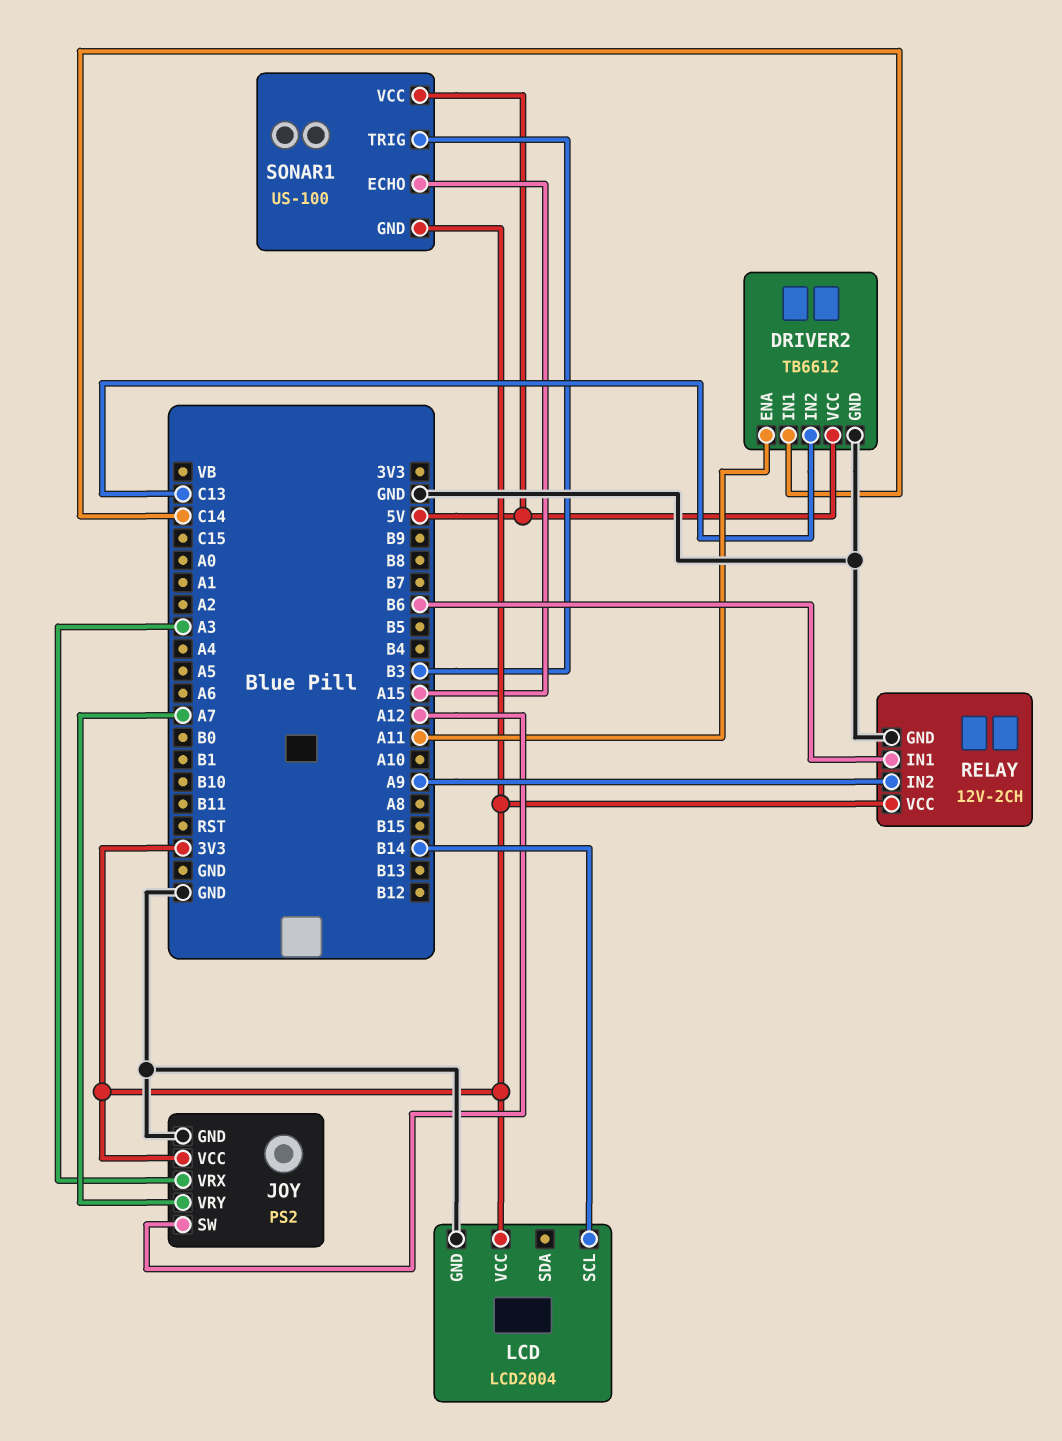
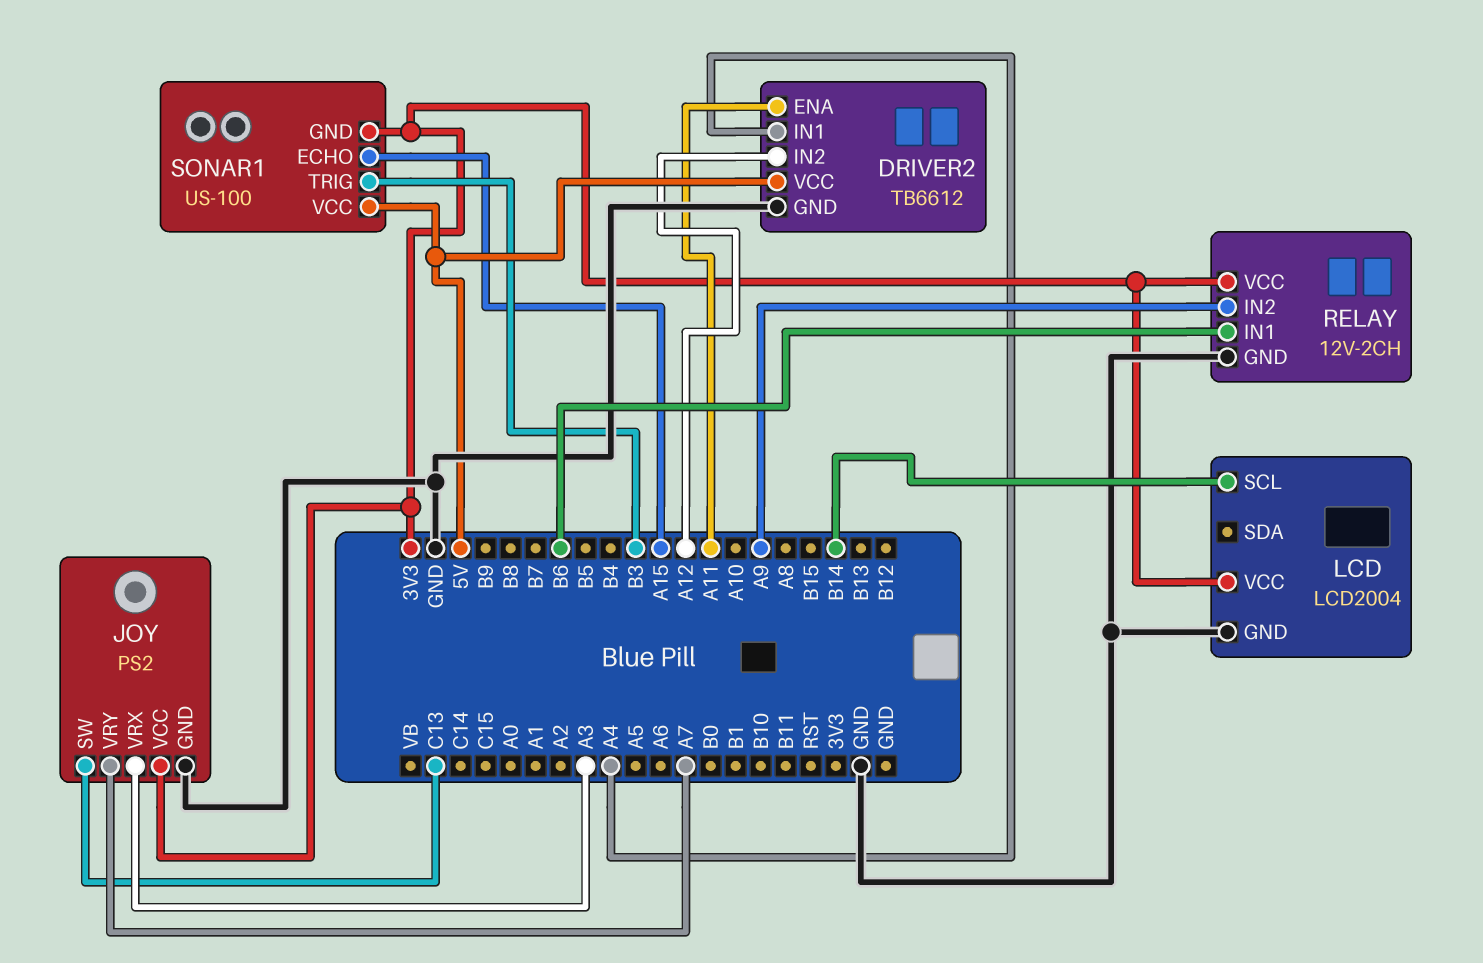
DRIVER2 pin IN1: C14 -> A4
DRIVER2 pin IN2: C13 -> A12
JOY pin SW: A12 -> C13

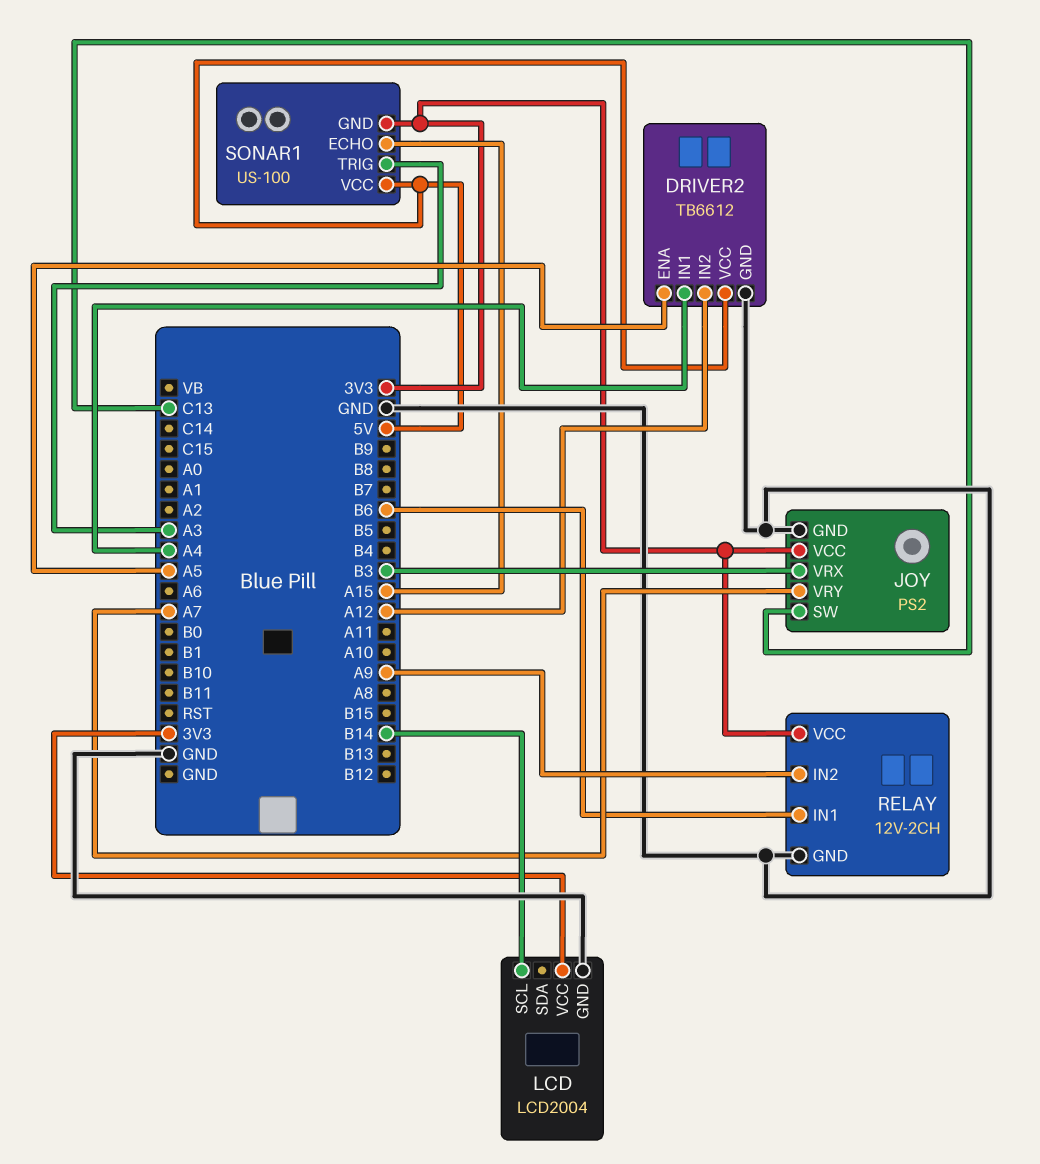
DRIVER2 pin ENA: A11 -> A5
JOY pin VRX: A3 -> B3
SONAR1 pin TRIG: B3 -> A3

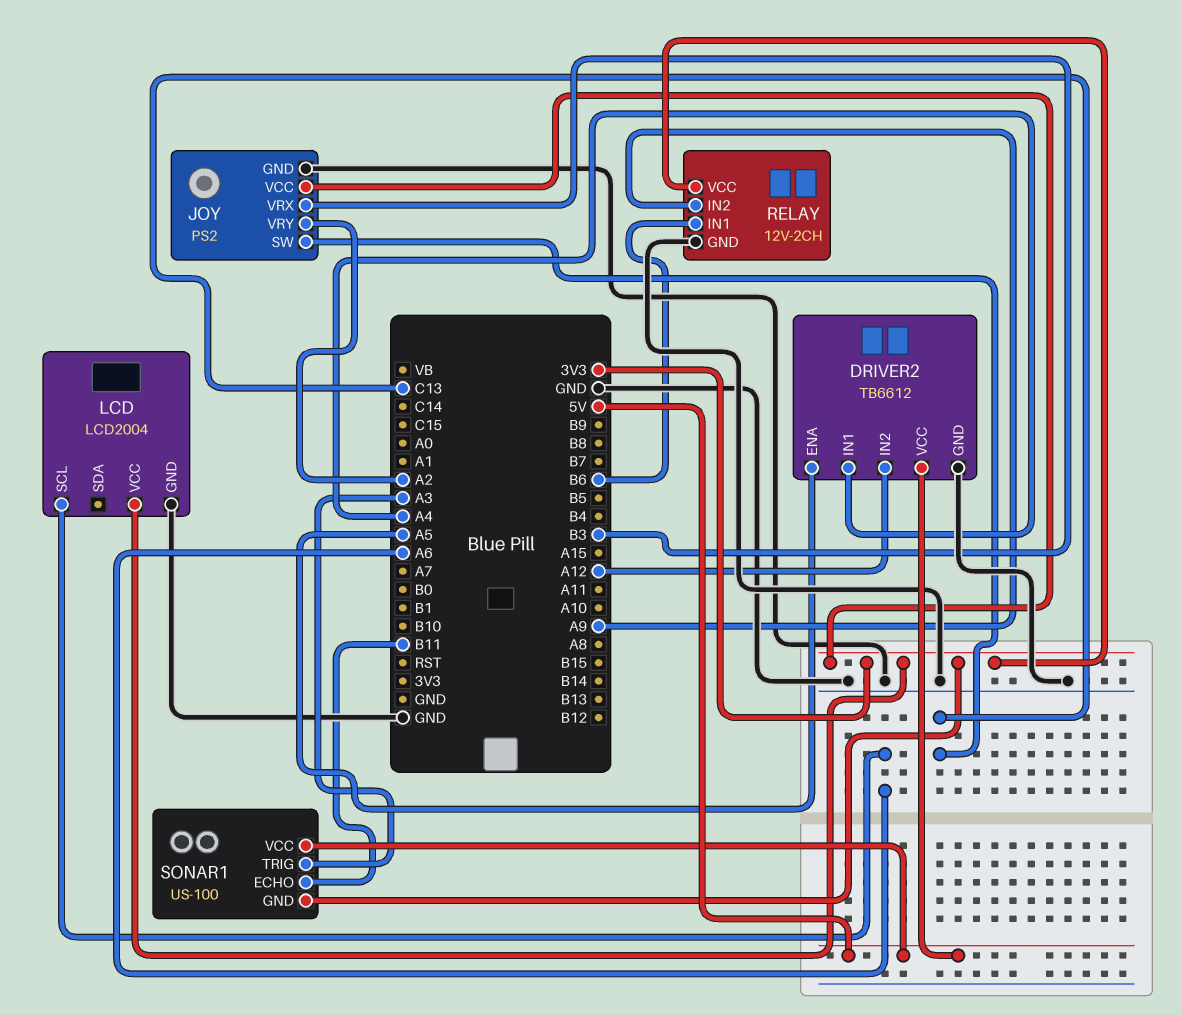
JOY pin VRY: A7 -> A2
LCD pin SCL: B14 -> A6
SONAR1 pin ECHO: A15 -> B11

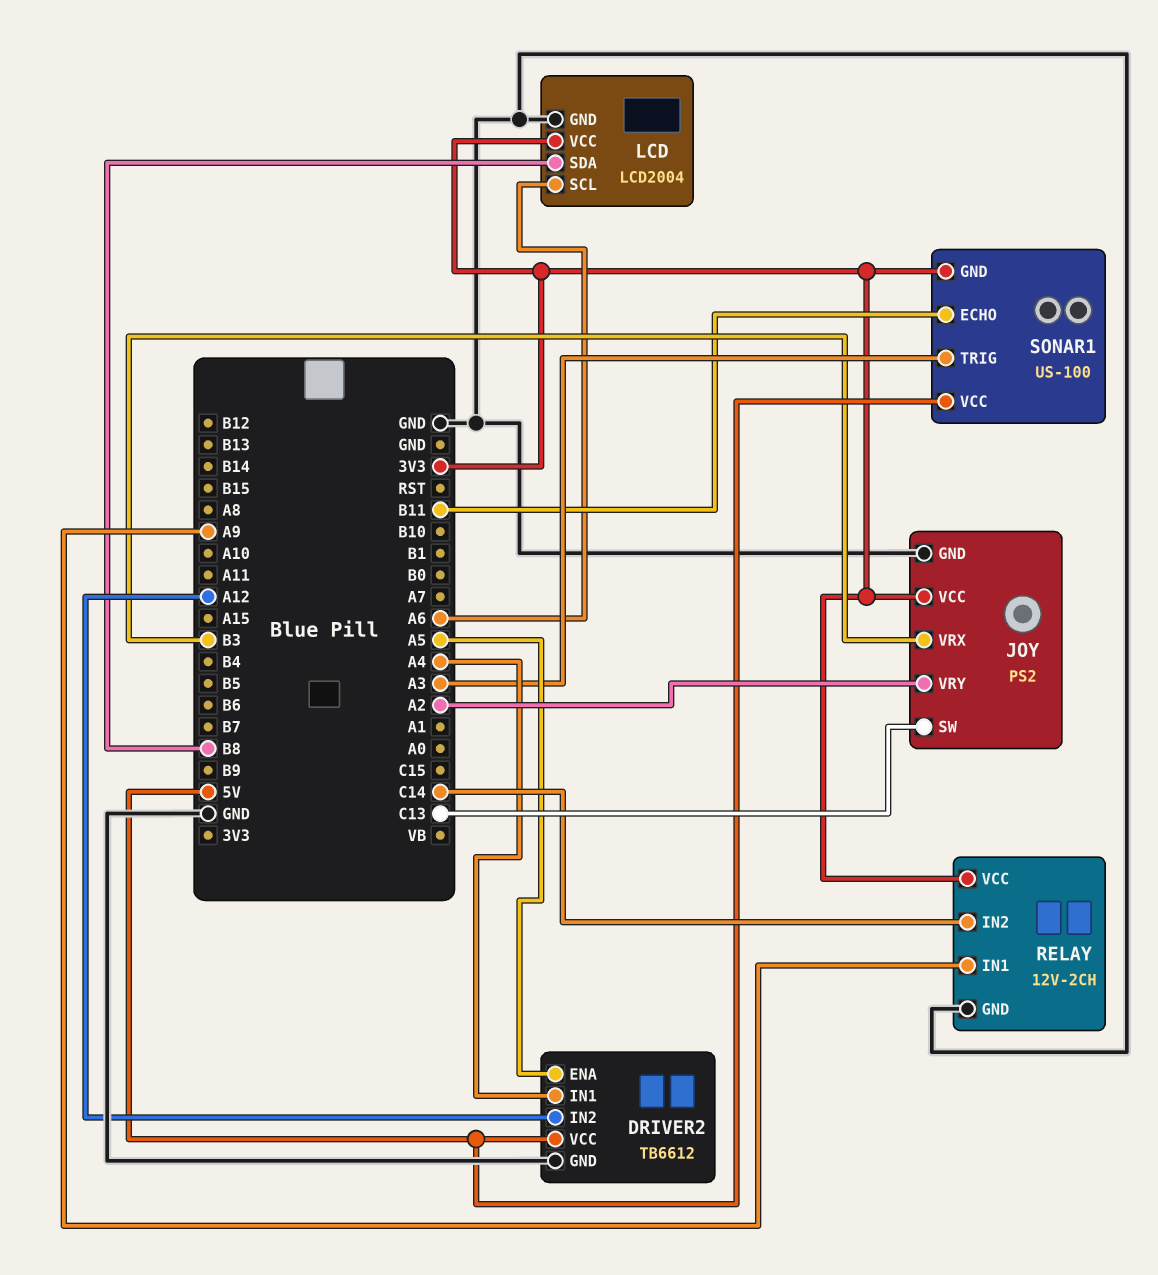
LCD pin SDA: none -> B8
RELAY pin IN1: B6 -> A9
RELAY pin IN2: A9 -> C14

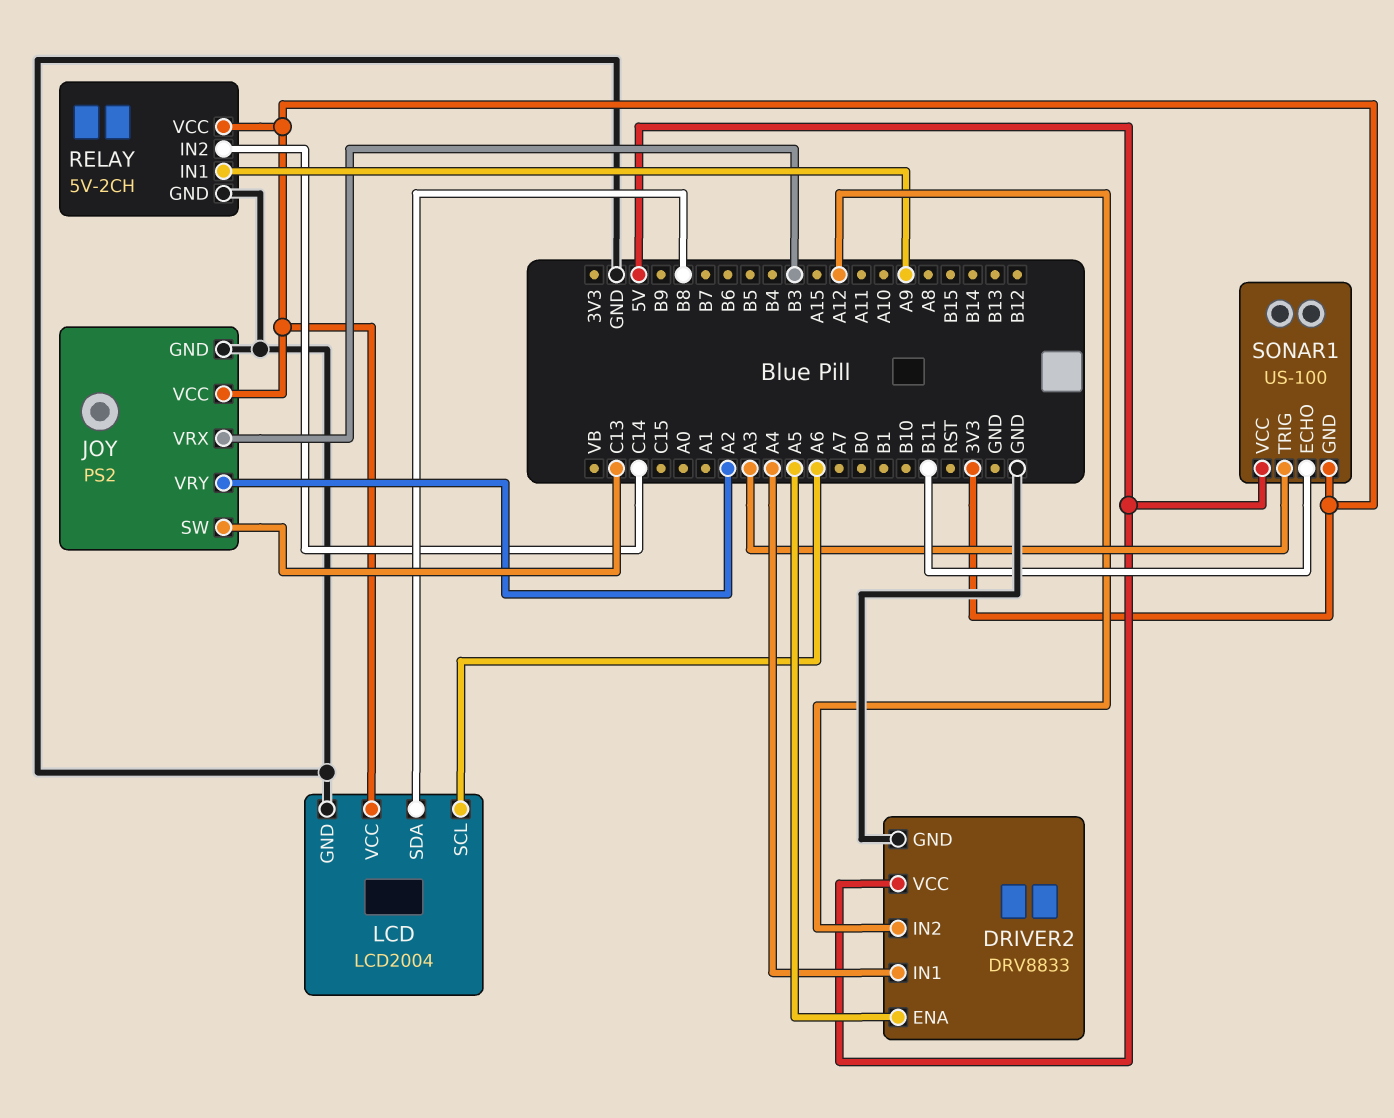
DRIVER2: TB6612 -> DRV8833
RELAY: 12V-2CH -> 5V-2CH

